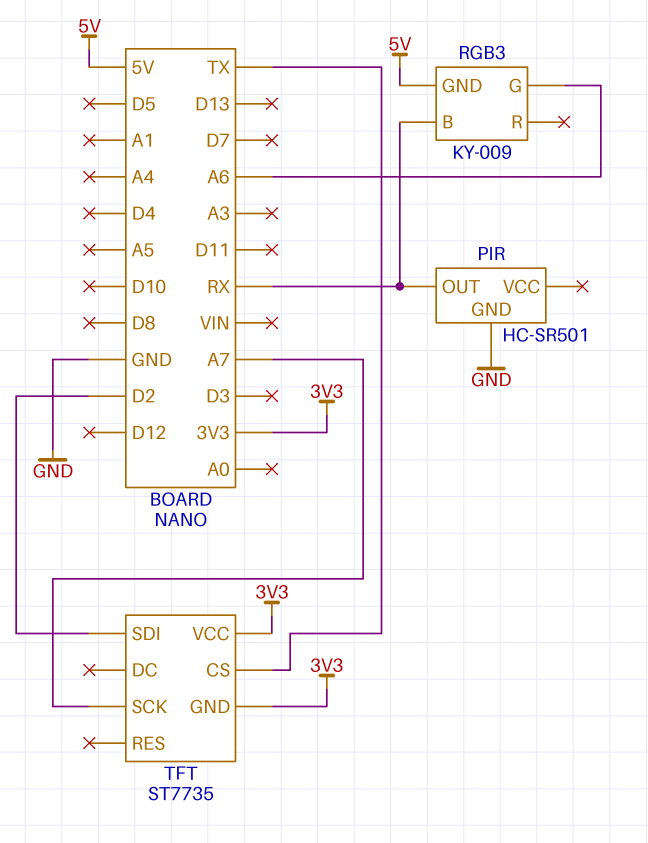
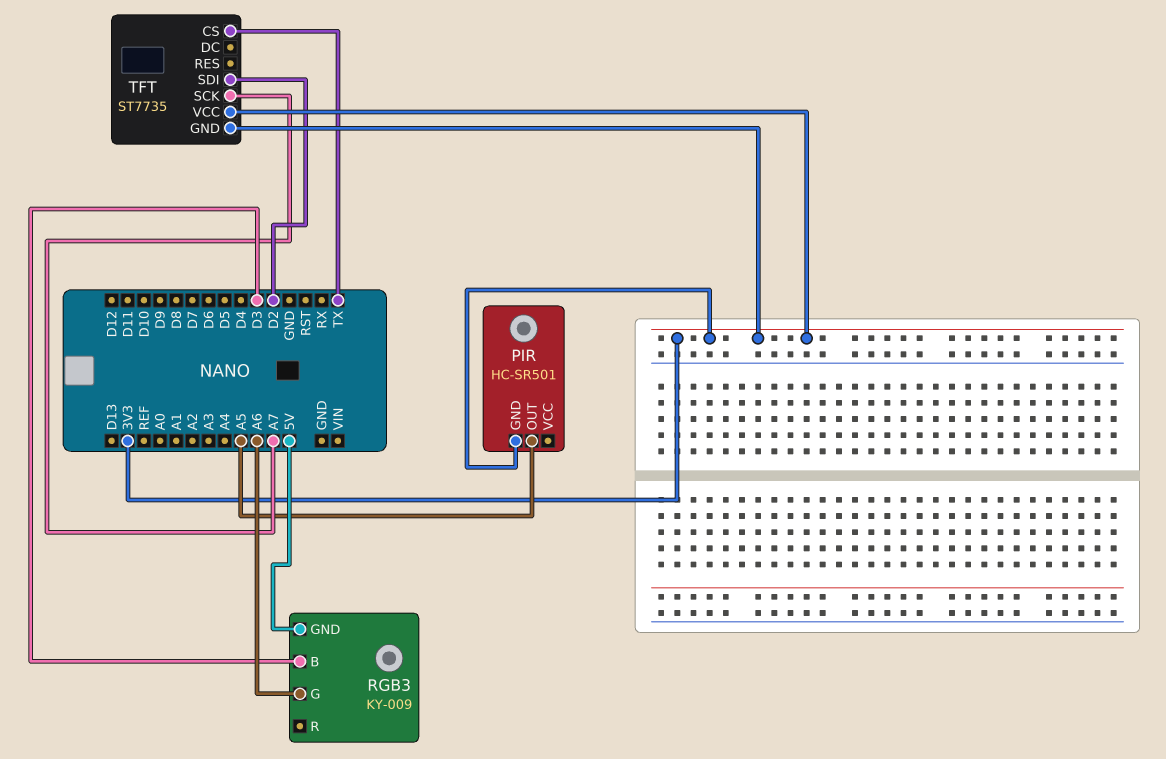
PIR pin GND: GND -> 3V3
PIR pin OUT: RX -> A5
RGB3 pin B: RX -> D3

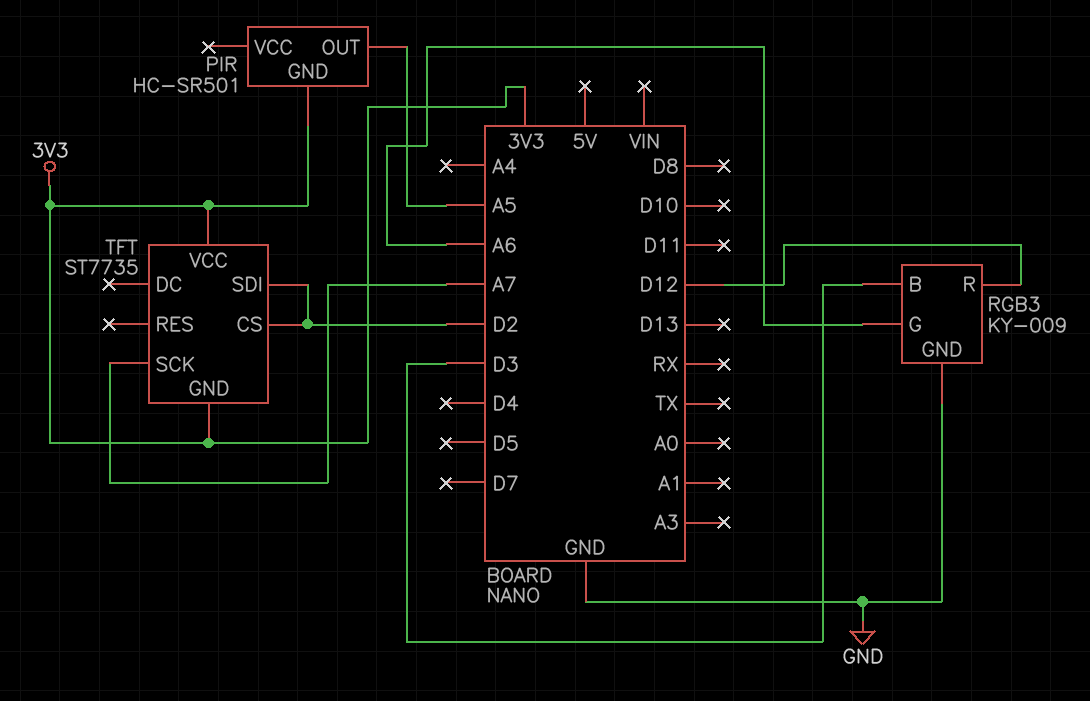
RGB3 pin GND: 5V -> GND
RGB3 pin R: none -> D12
TFT pin CS: TX -> D2

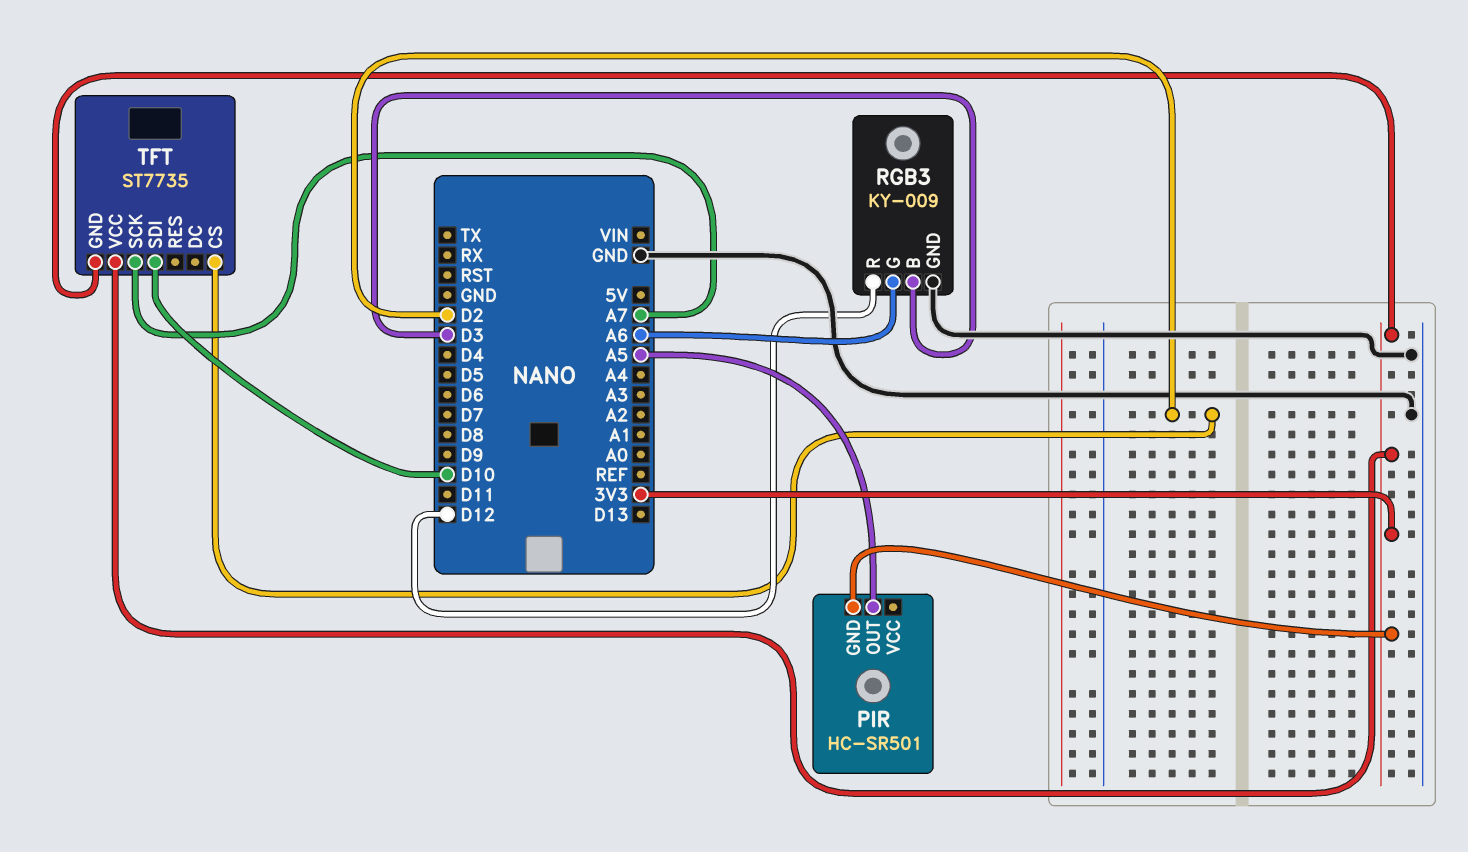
TFT pin SDI: D2 -> D10

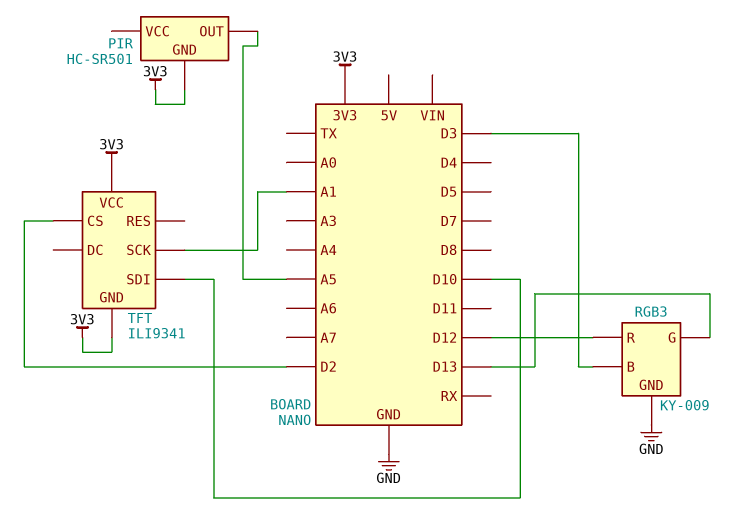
RGB3 pin G: A6 -> D13
TFT: ST7735 -> ILI9341
TFT pin SCK: A7 -> A1

